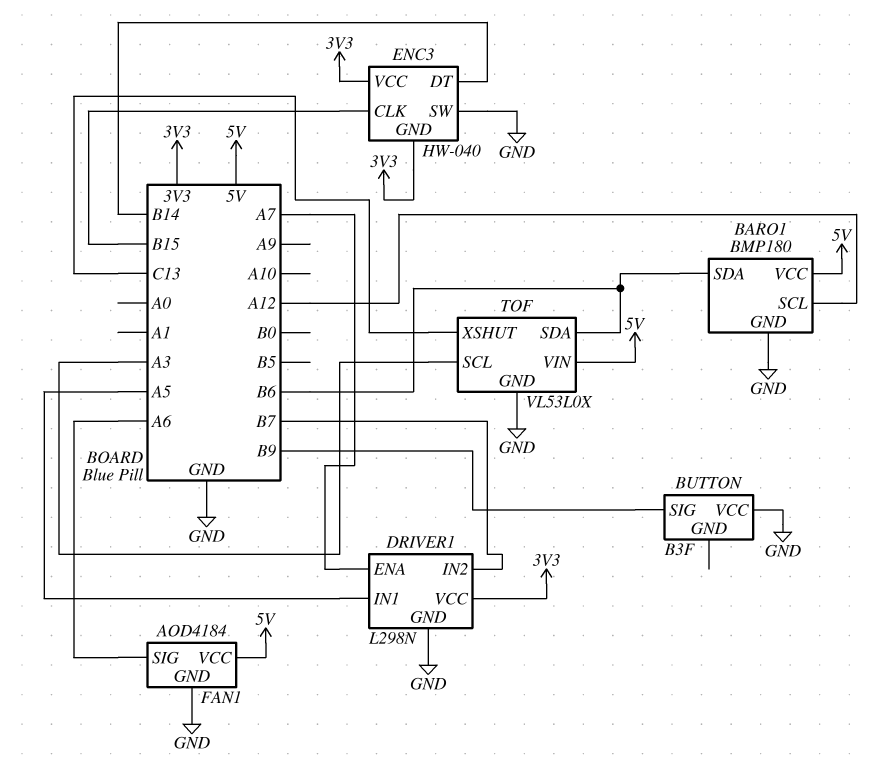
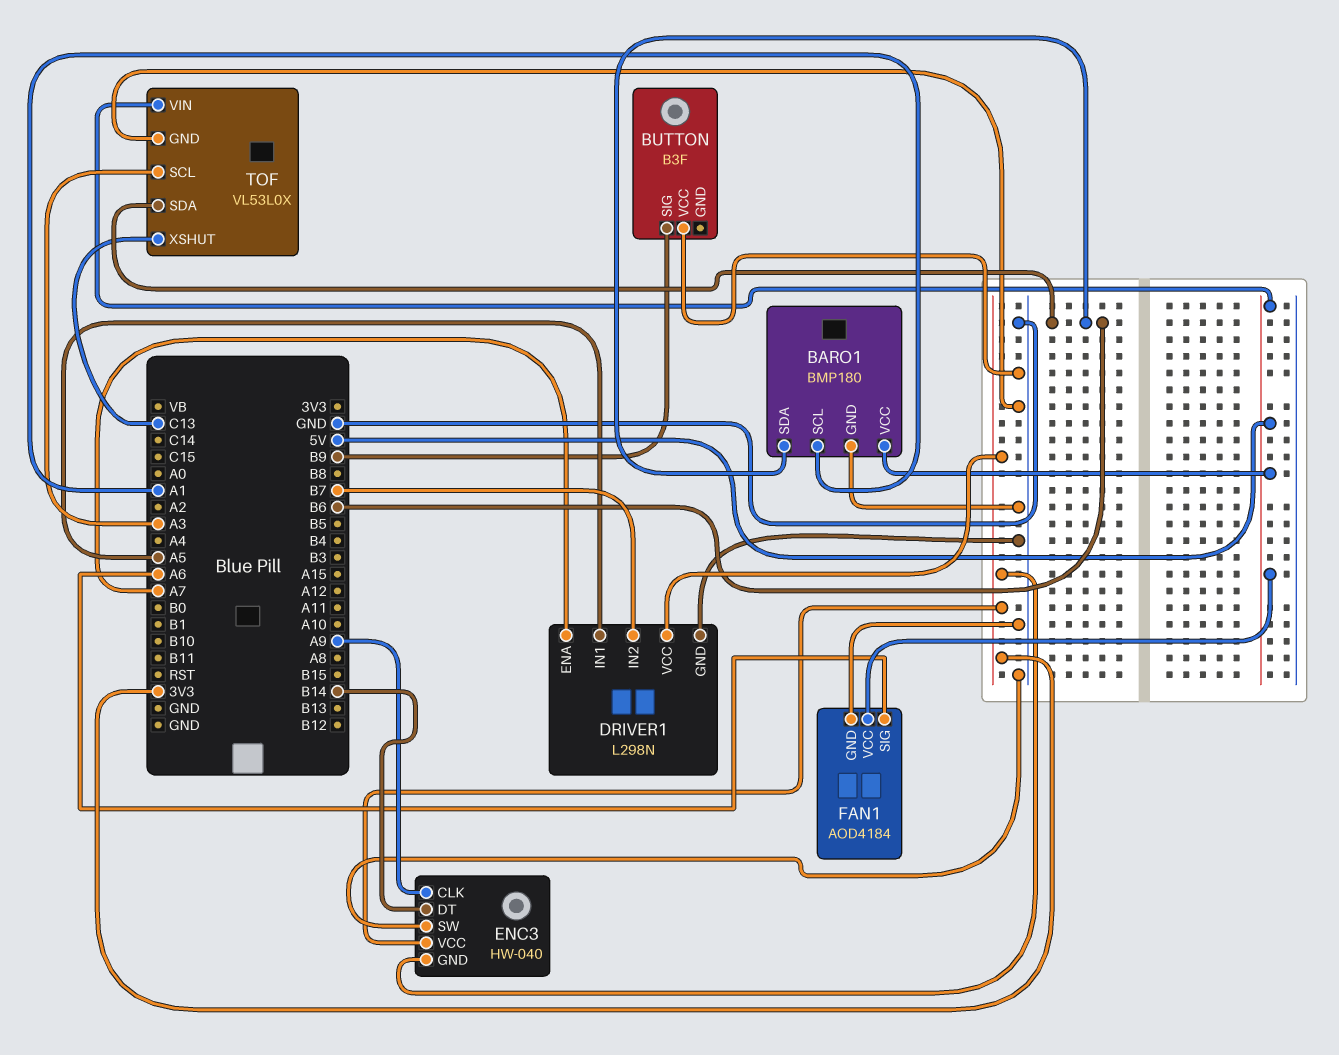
BARO1 pin SCL: A12 -> A1
ENC3 pin CLK: B15 -> A9

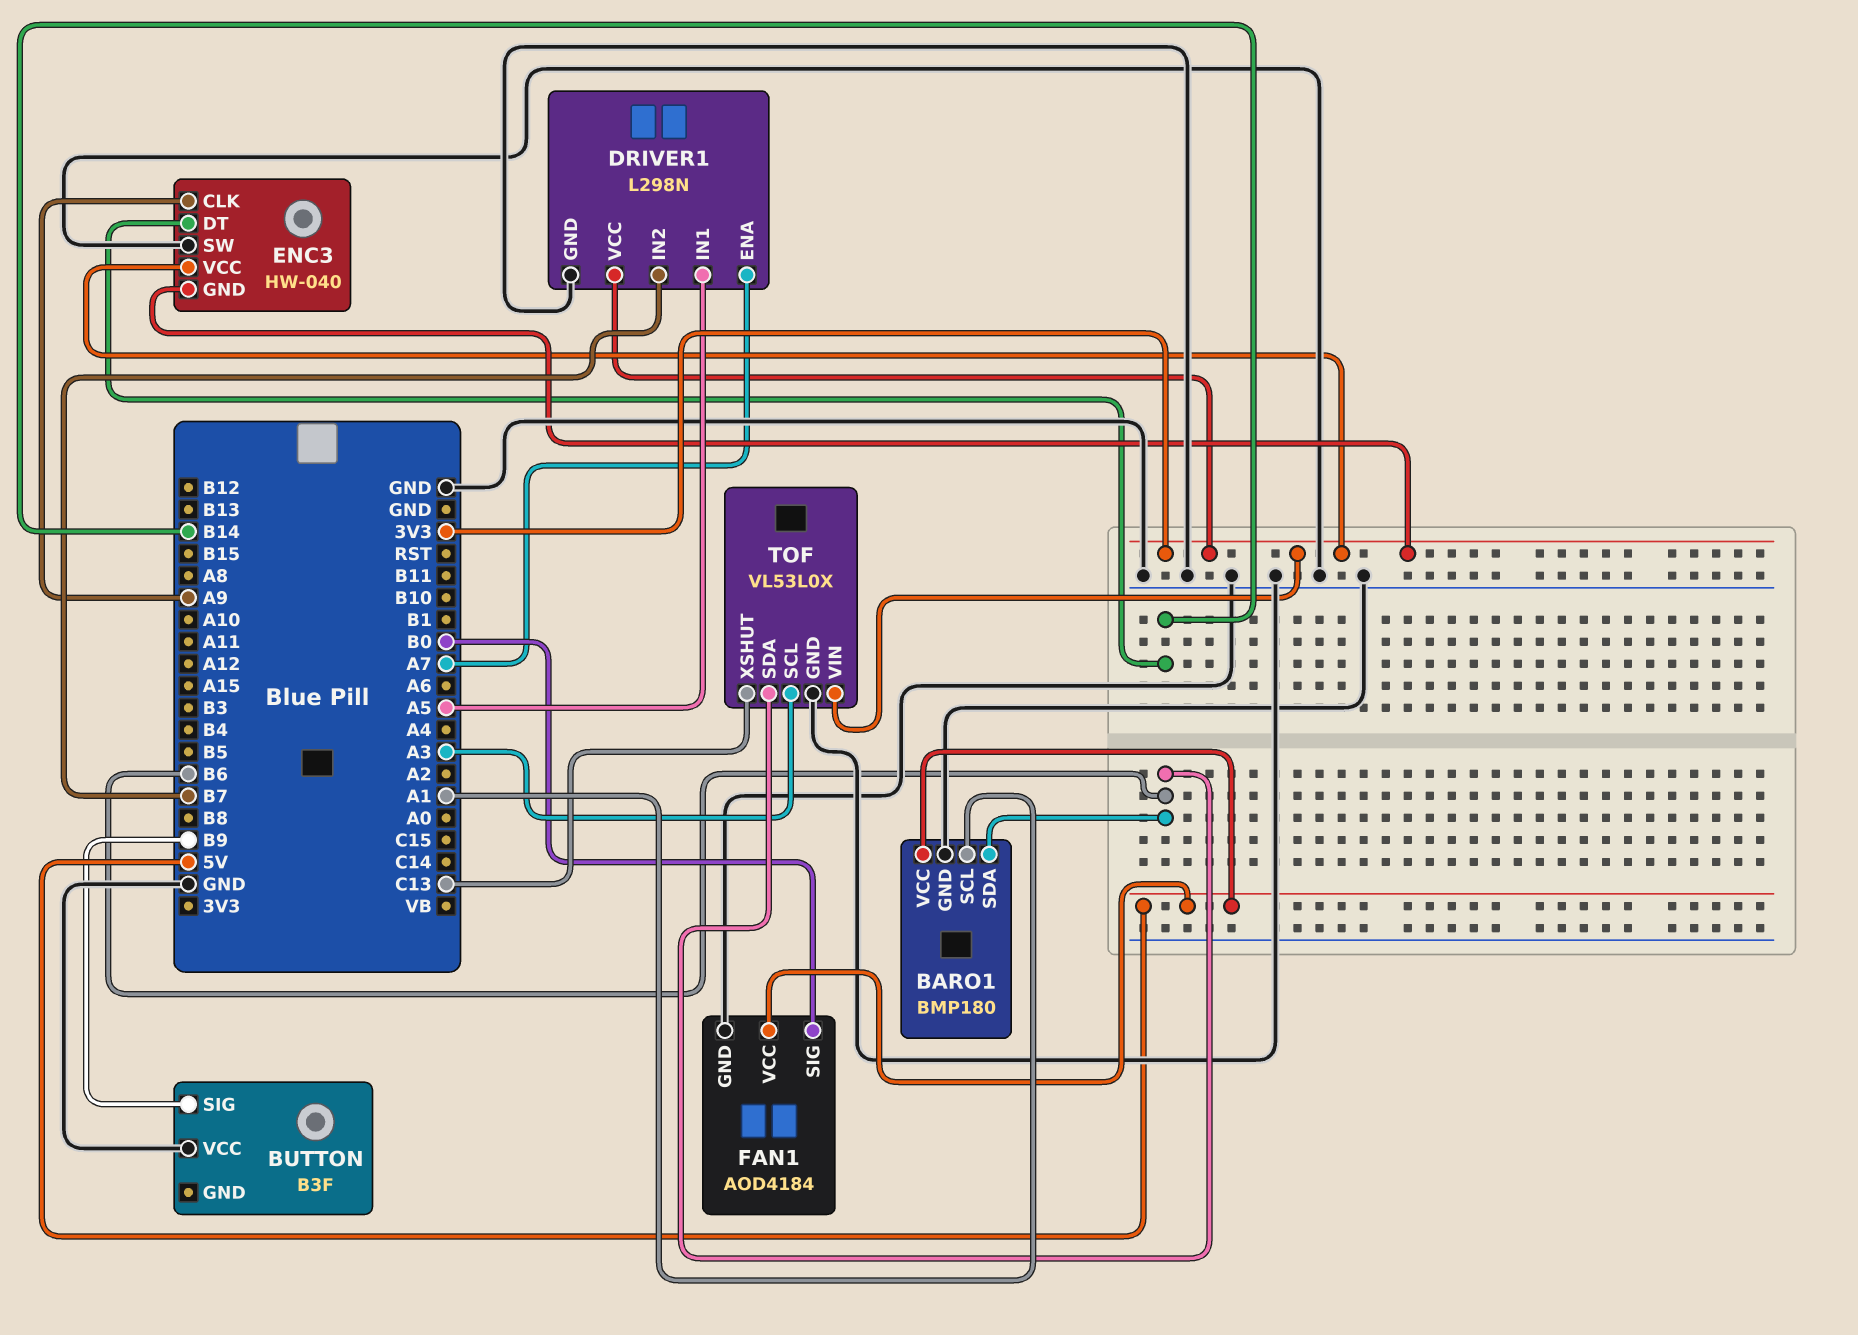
FAN1 pin SIG: A6 -> B0
TOF pin VIN: 5V -> 3V3

